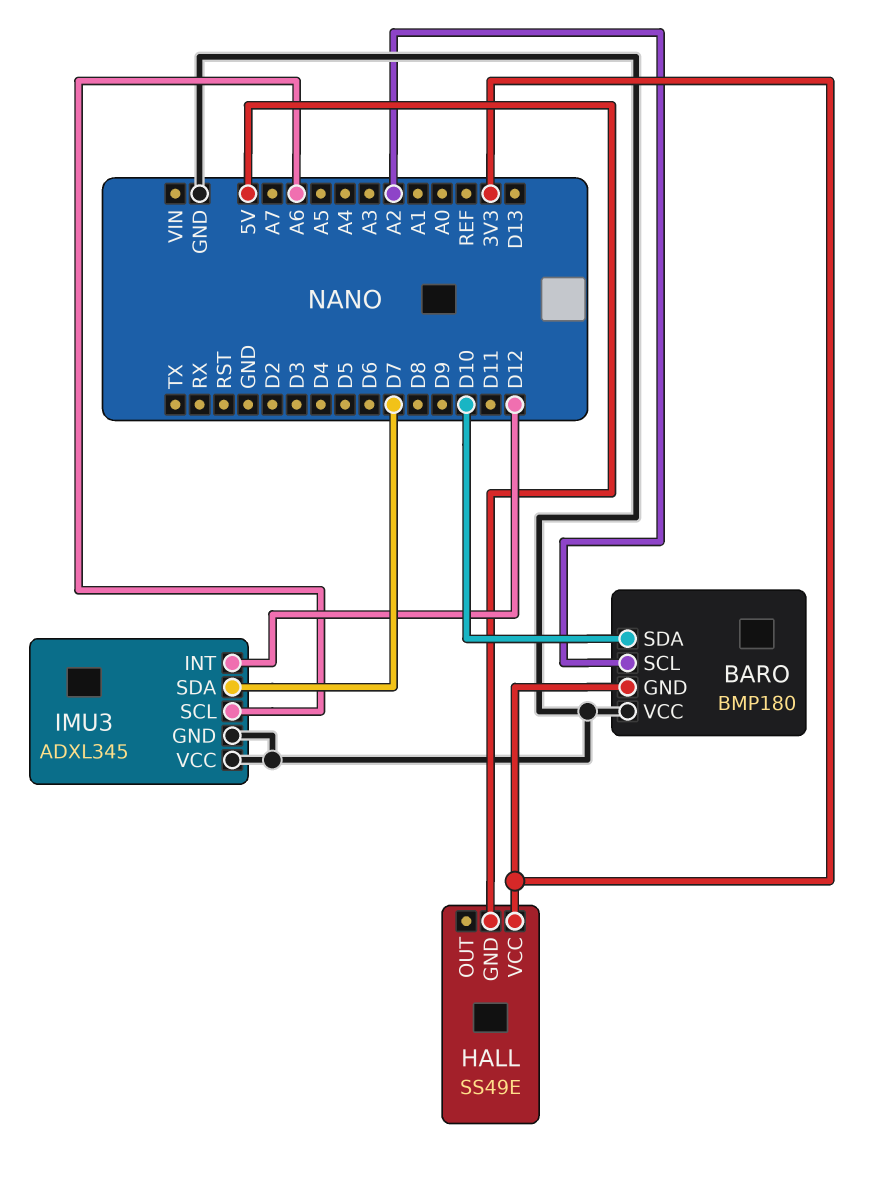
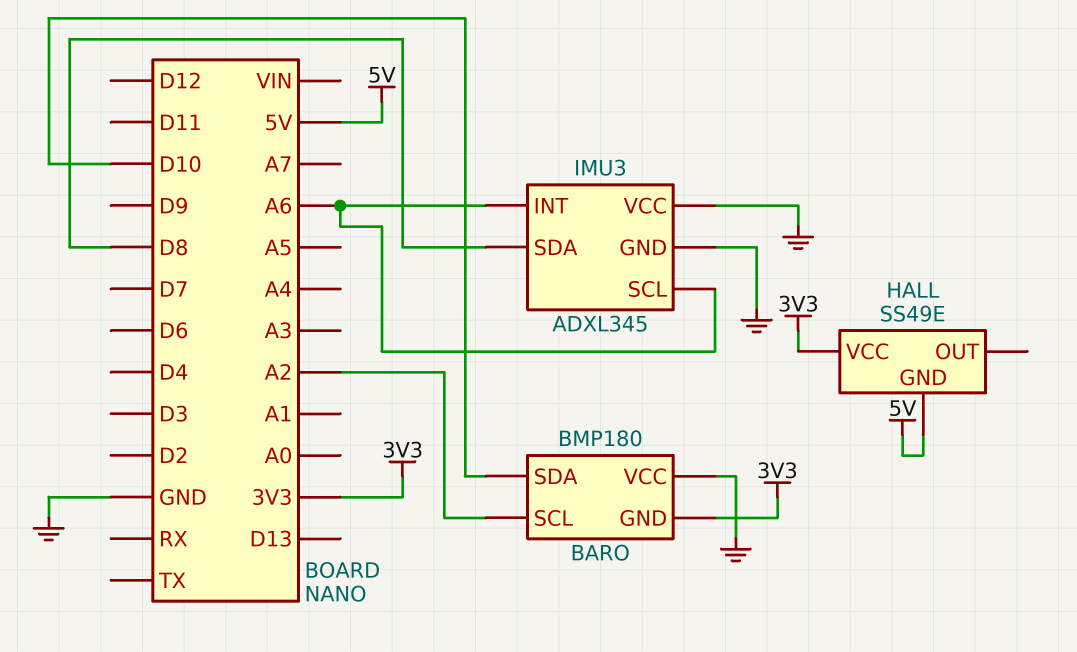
IMU3 pin INT: D12 -> A6
IMU3 pin SDA: D7 -> D8

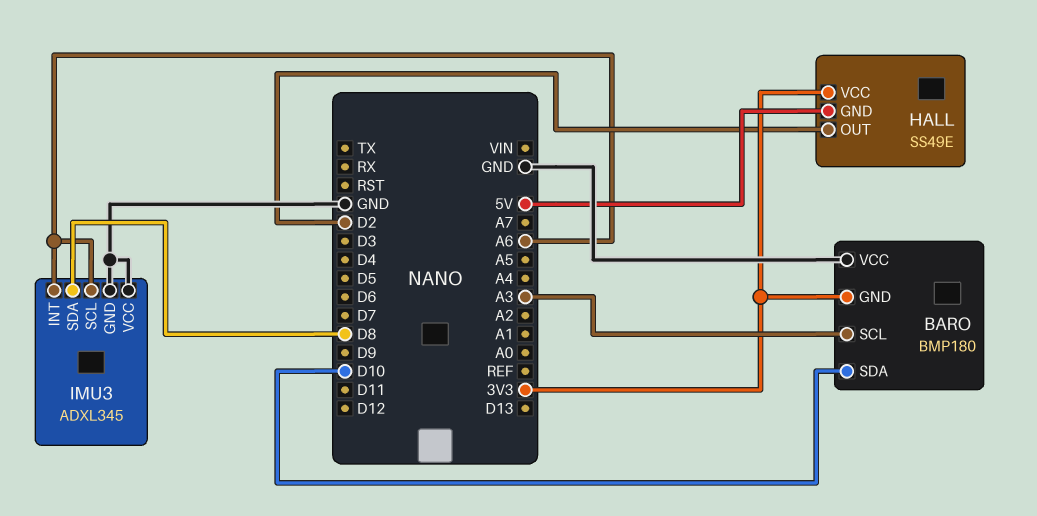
BARO pin SCL: A2 -> A3
HALL pin OUT: none -> D2

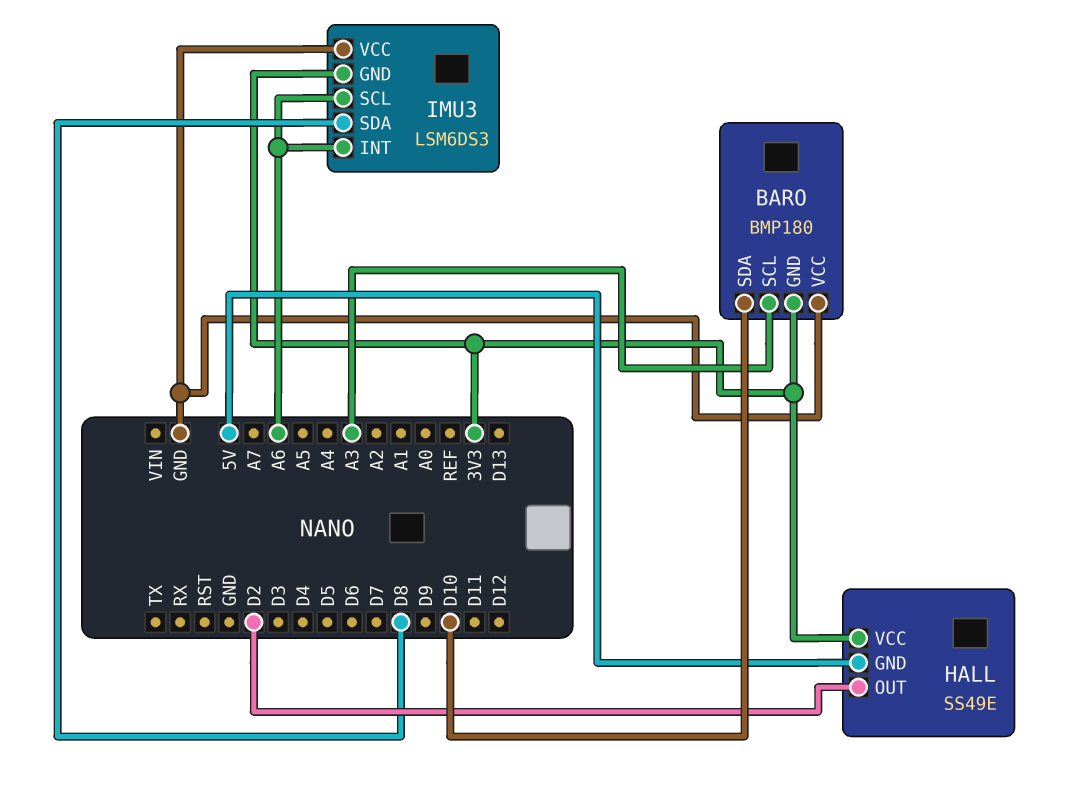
IMU3: ADXL345 -> LSM6DS3
IMU3 pin GND: GND -> 3V3

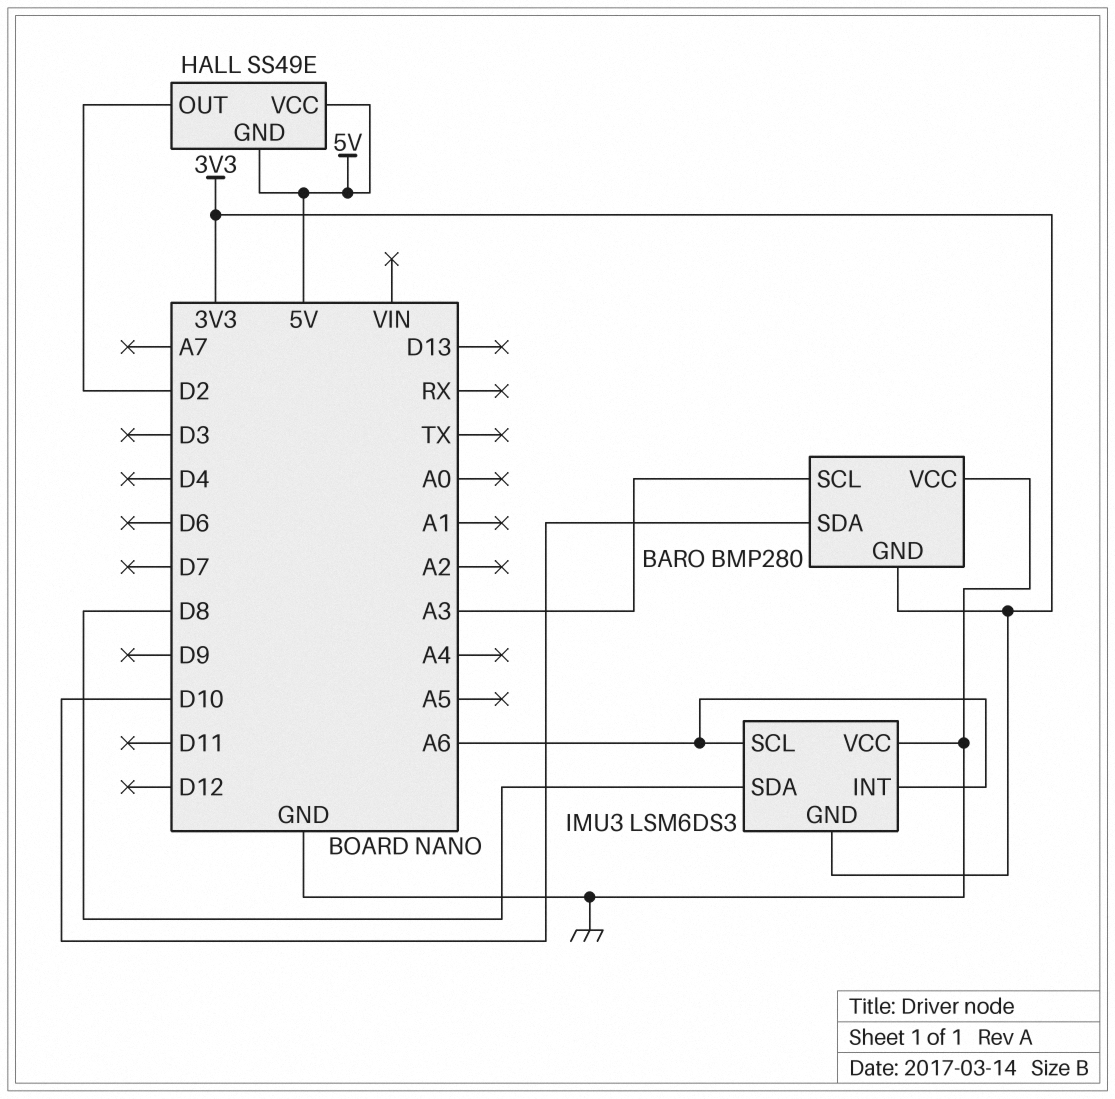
BARO: BMP180 -> BMP280
HALL pin VCC: 3V3 -> 5V

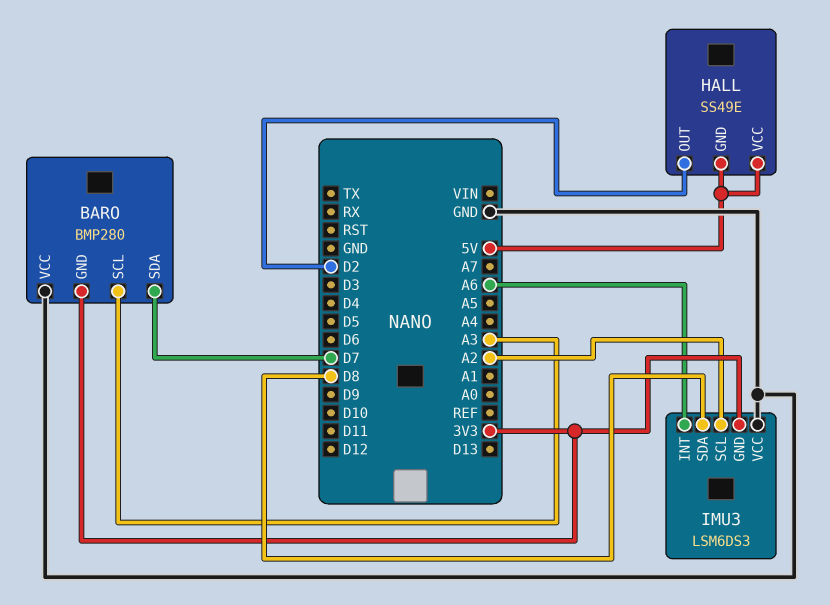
BARO pin SDA: D10 -> D7
IMU3 pin SCL: A6 -> A2

